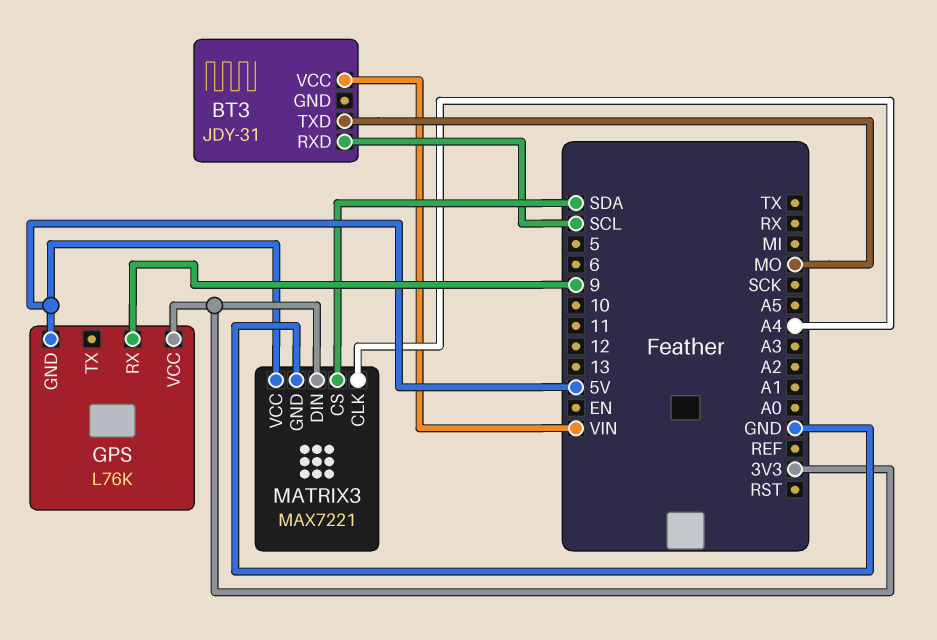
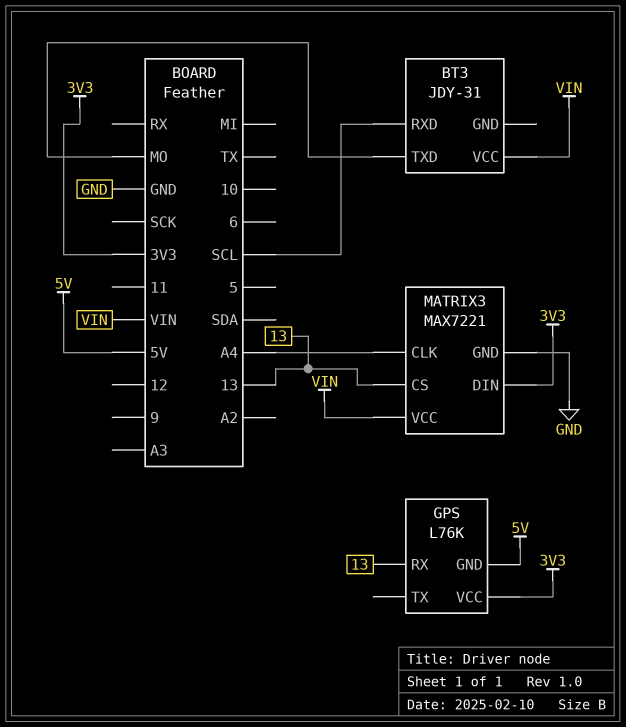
GPS pin RX: 9 -> 13
MATRIX3 pin CS: SDA -> 13
MATRIX3 pin VCC: 5V -> VIN

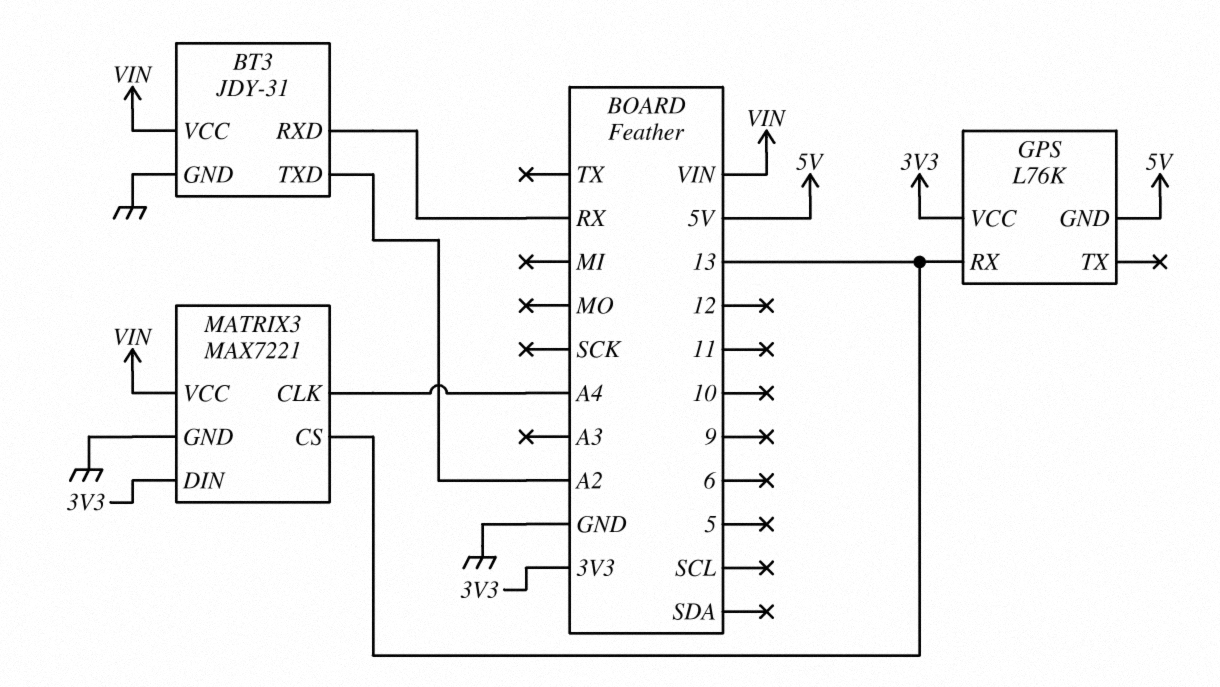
BT3 pin GND: none -> GND
BT3 pin RXD: SCL -> RX
BT3 pin TXD: MO -> A2

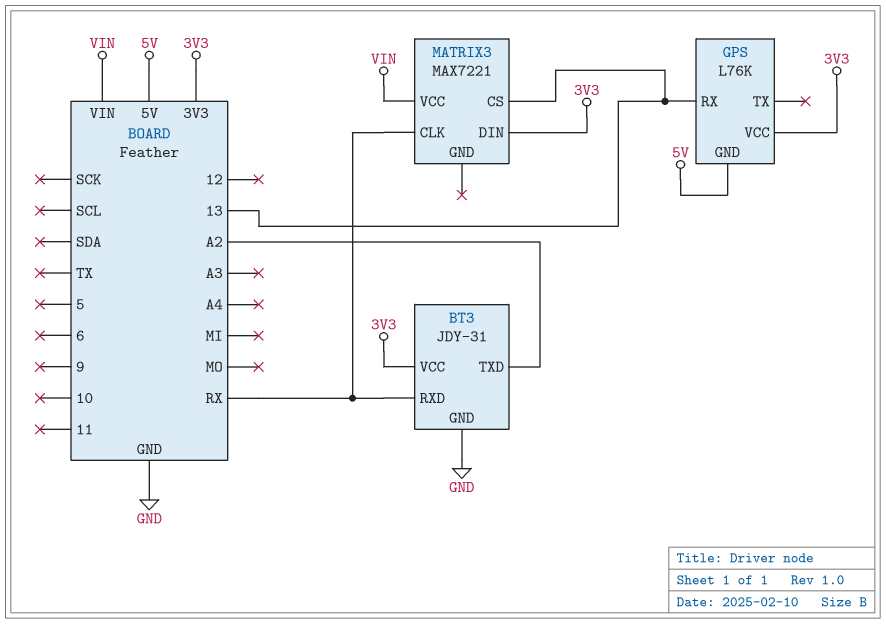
BT3 pin VCC: VIN -> 3V3
MATRIX3 pin CLK: A4 -> RX
MATRIX3 pin GND: GND -> none

